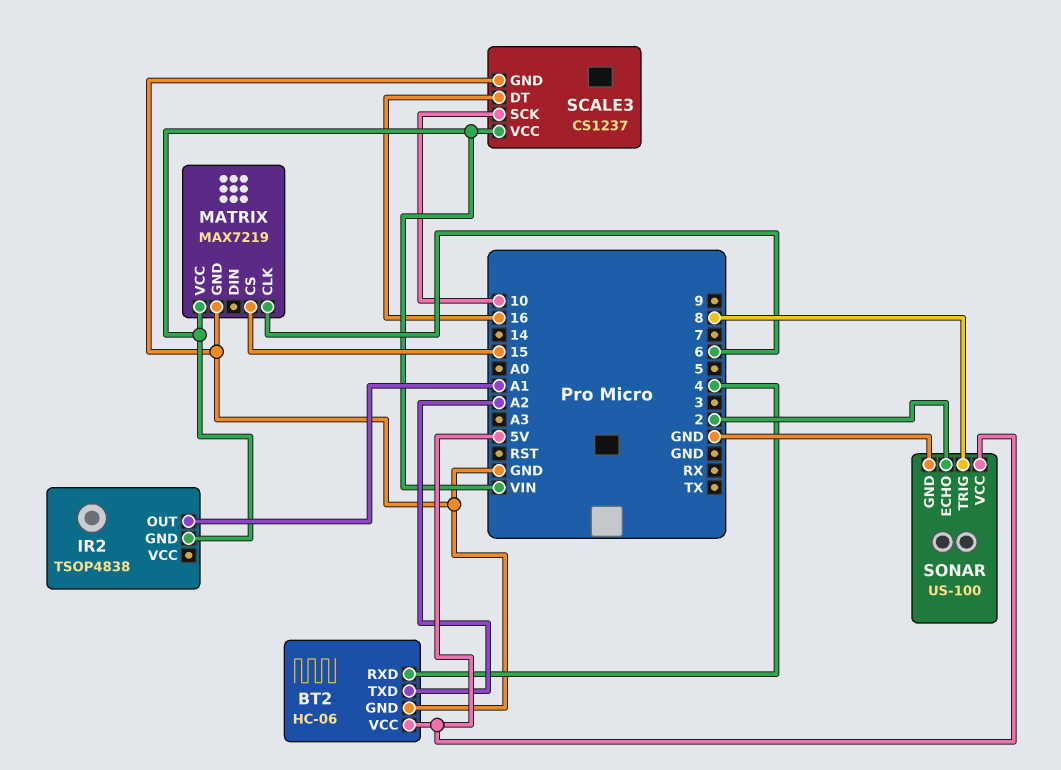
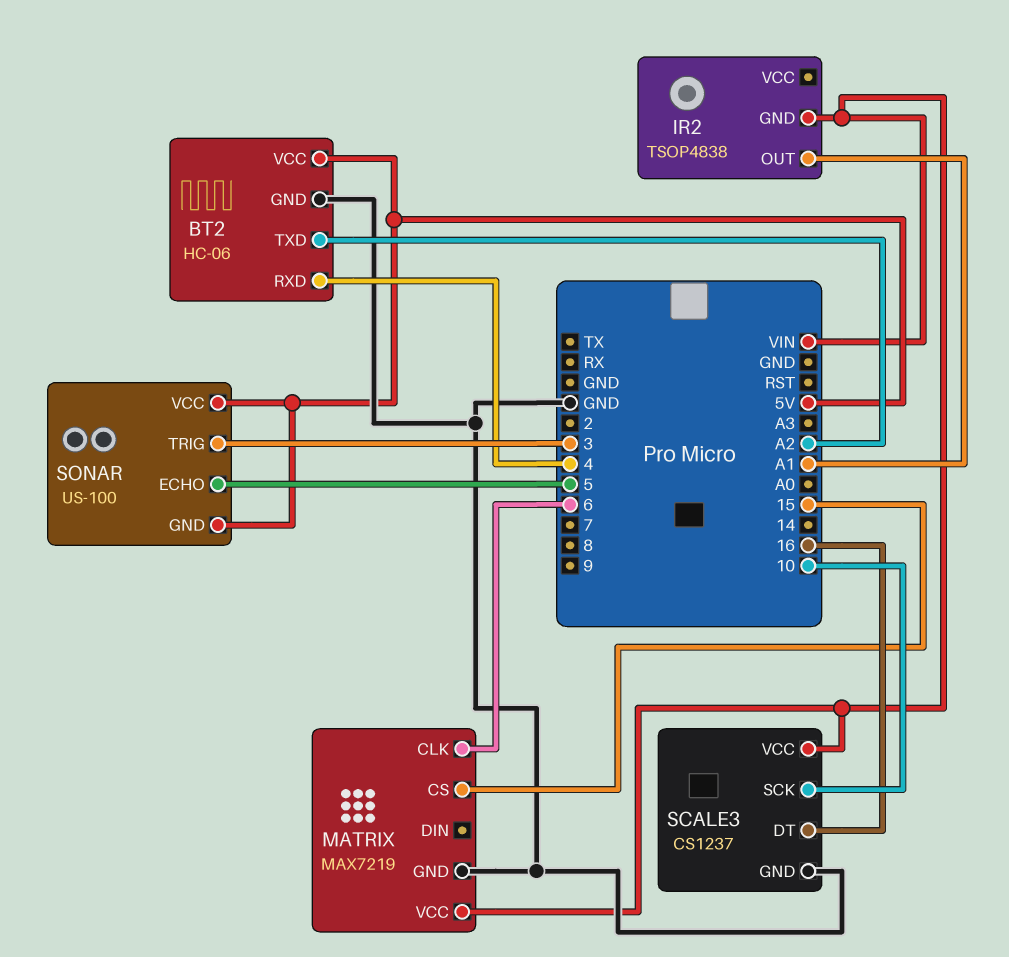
SONAR pin ECHO: 2 -> 5
SONAR pin GND: GND -> 5V
SONAR pin TRIG: 8 -> 3

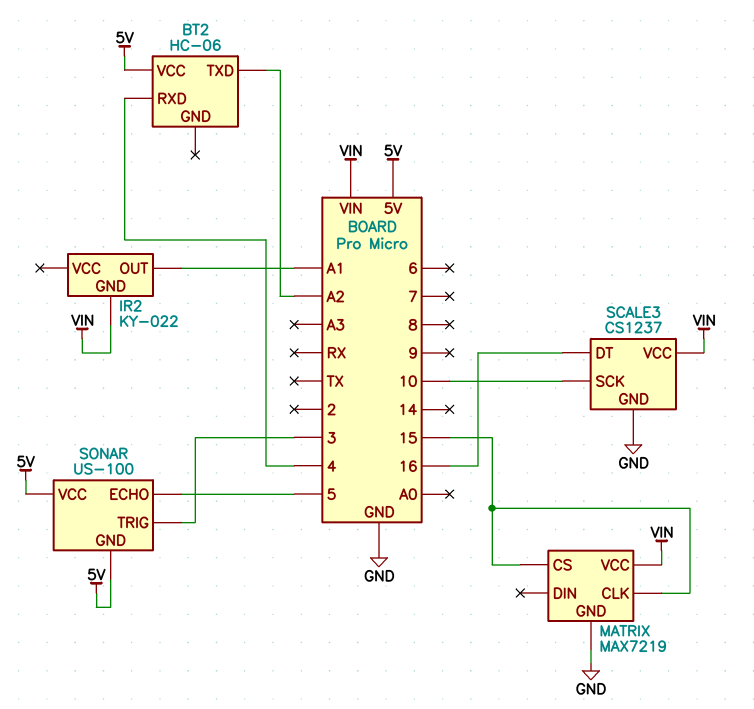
BT2 pin GND: GND -> none
IR2: TSOP4838 -> KY-022
MATRIX pin CLK: 6 -> 15

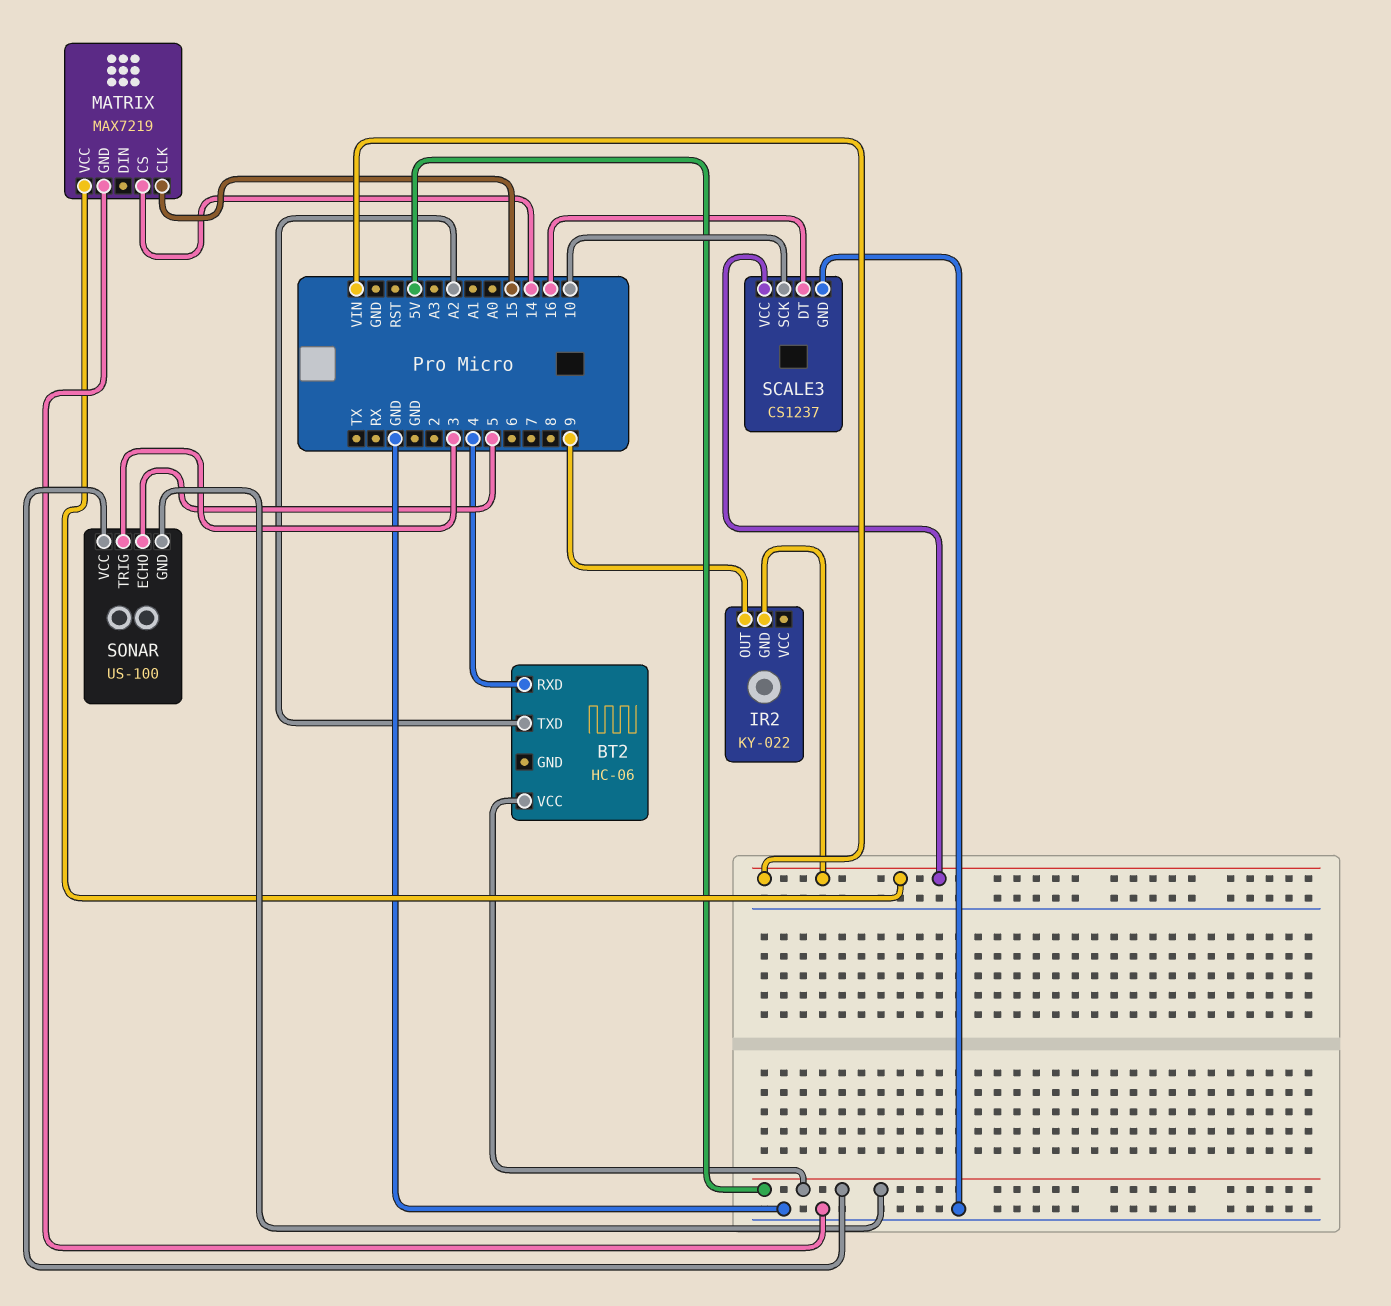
IR2 pin OUT: A1 -> 9
MATRIX pin CS: 15 -> 14

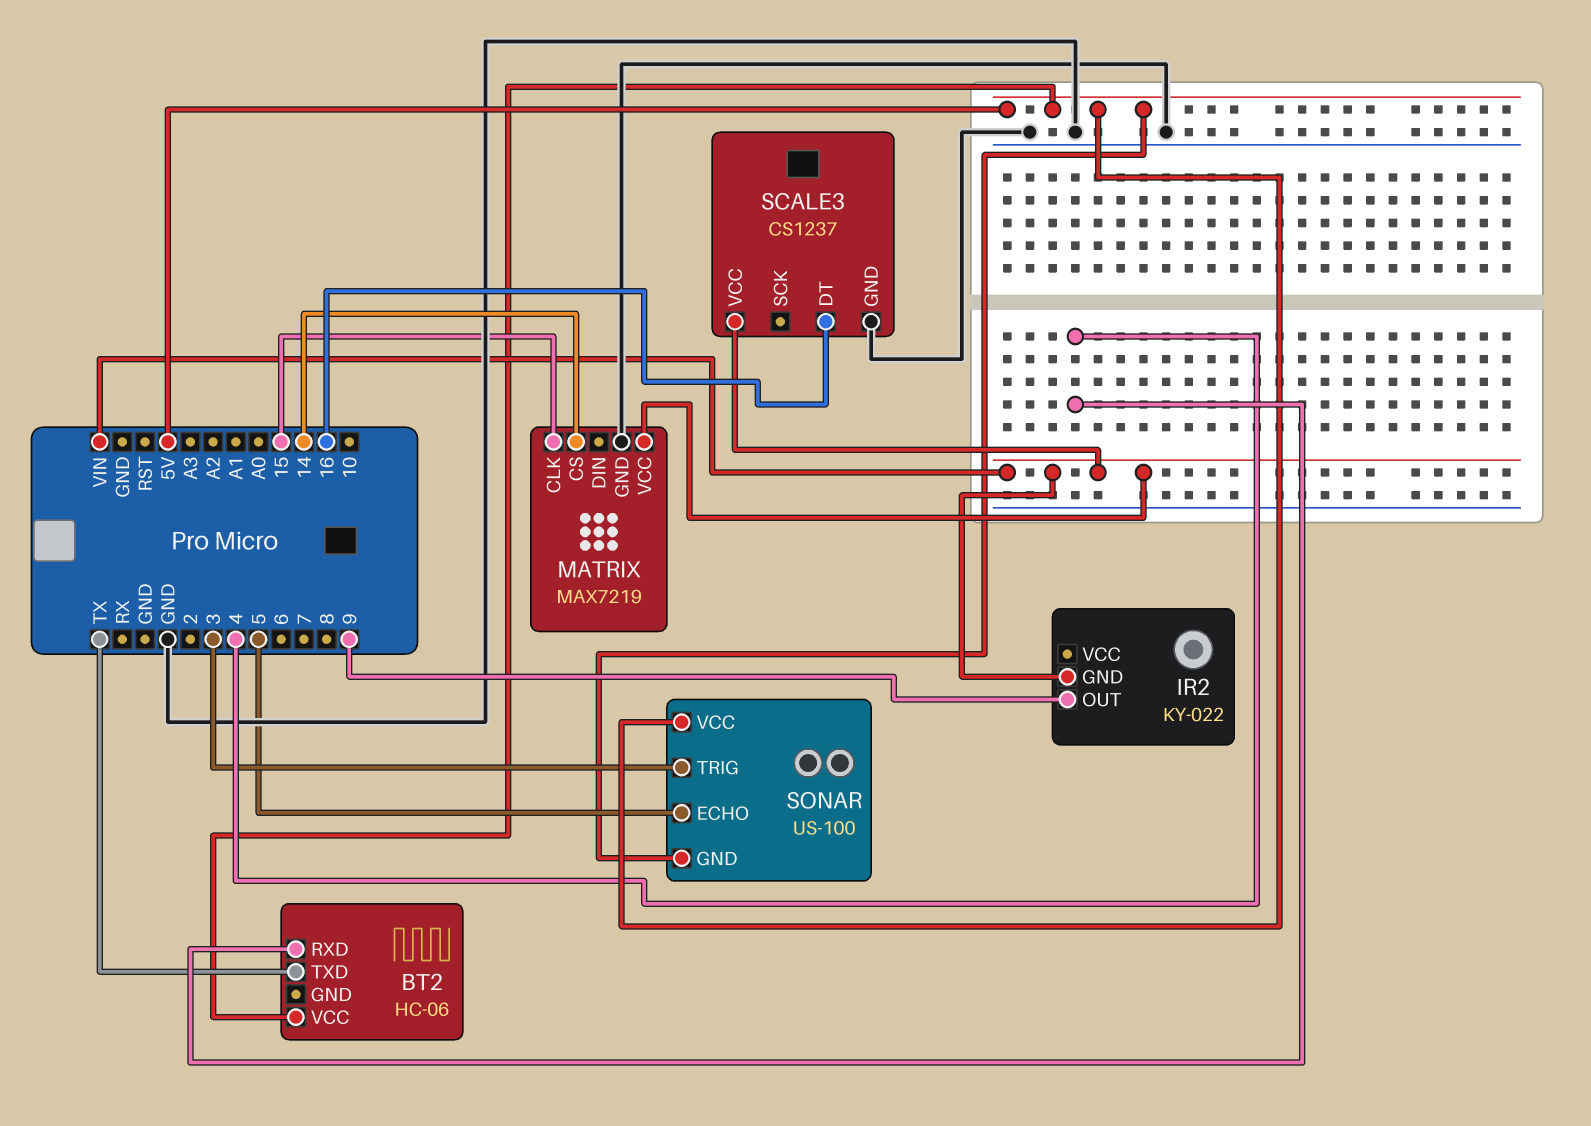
BT2 pin TXD: A2 -> TX
SCALE3 pin SCK: 10 -> none

